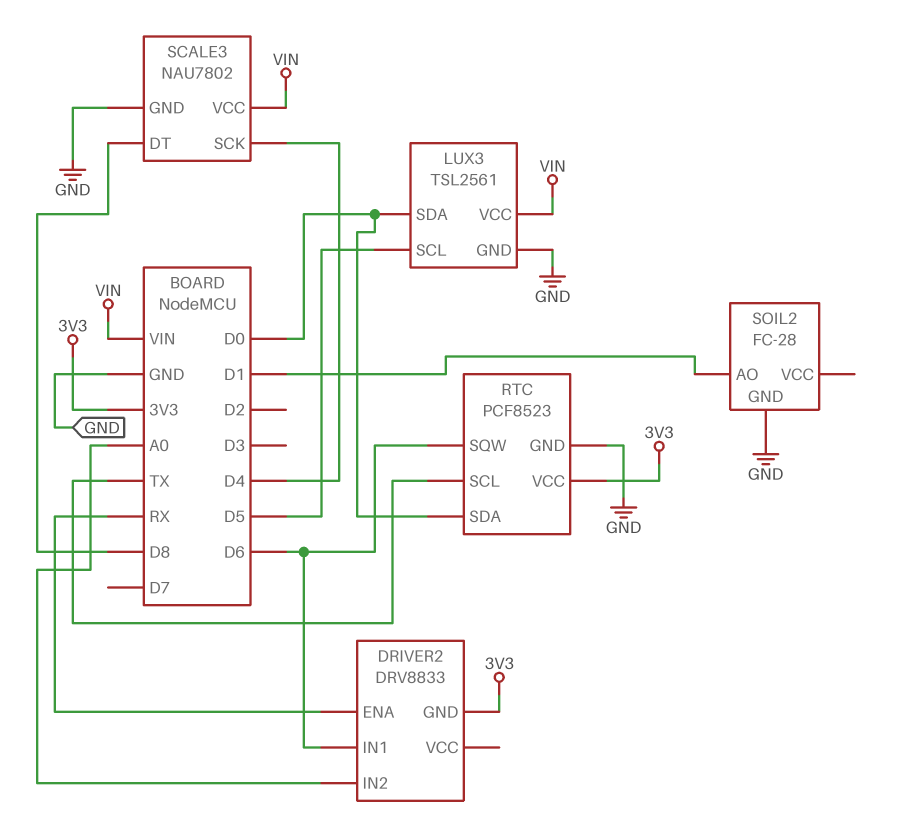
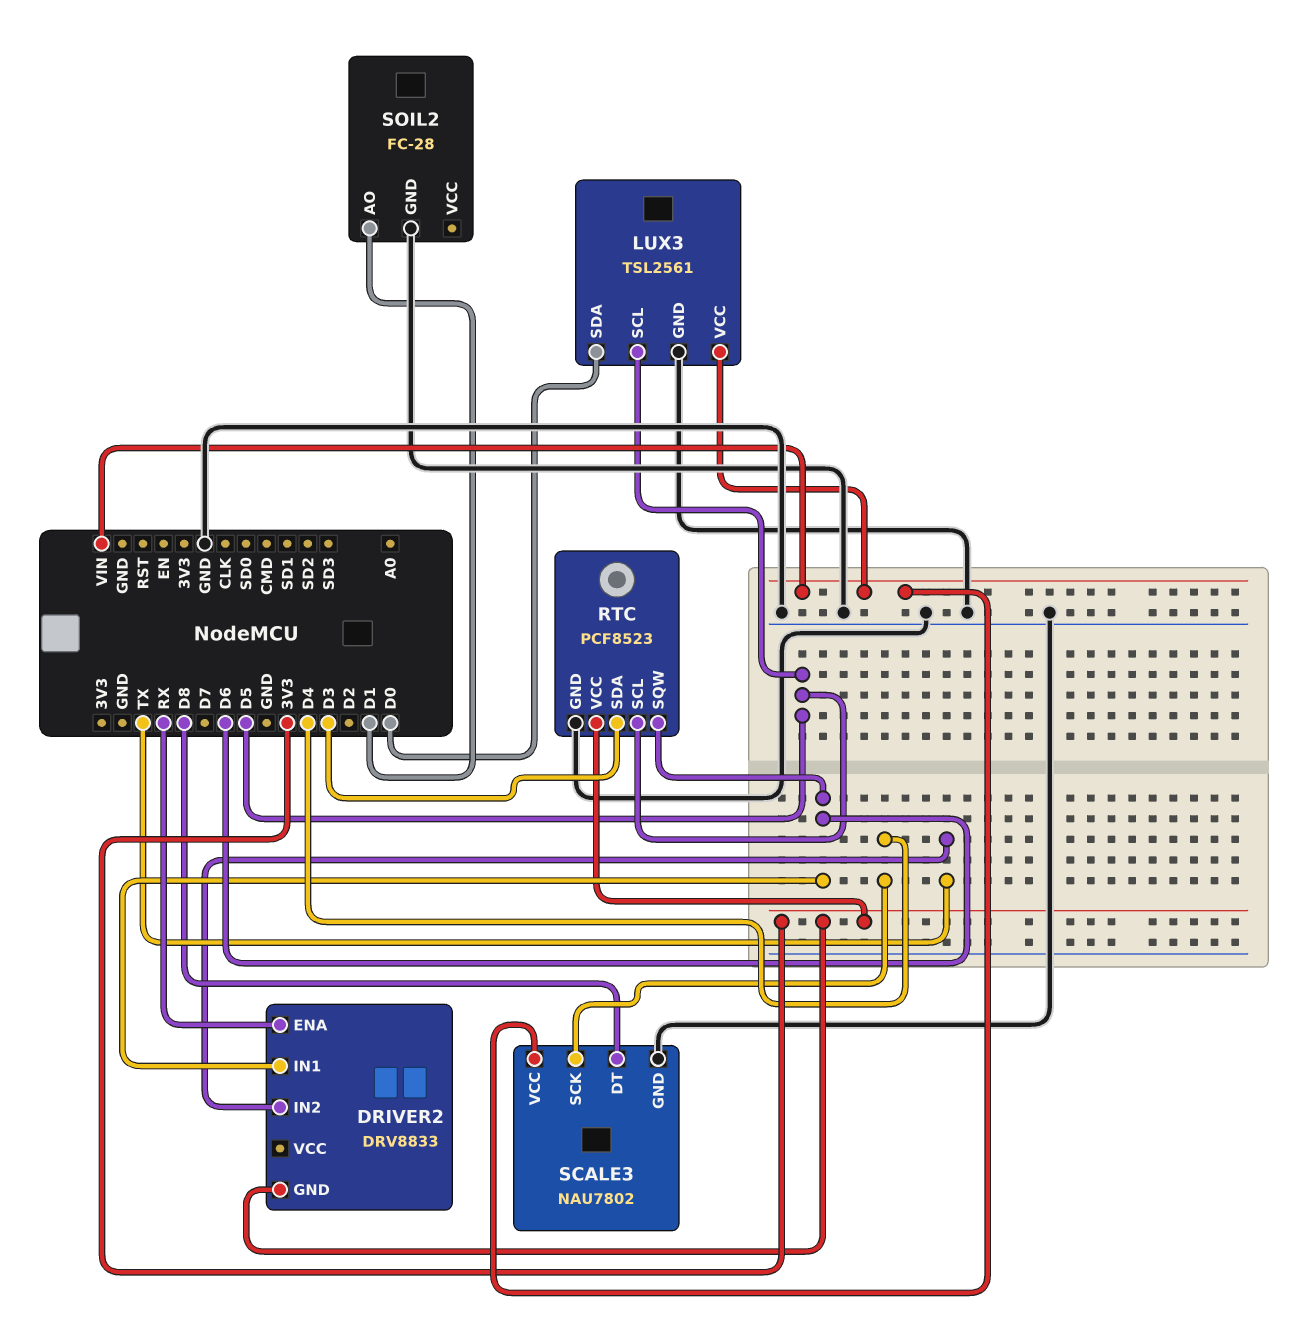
DRIVER2 pin IN2: A0 -> TX
RTC pin SCL: TX -> D5
RTC pin SDA: D0 -> D3

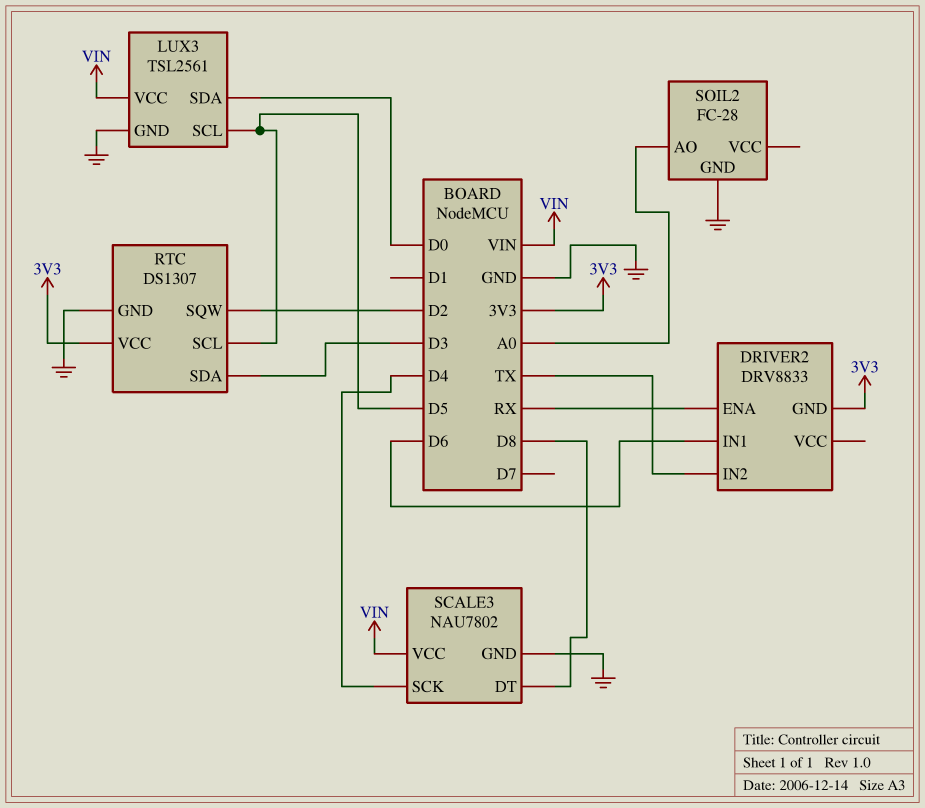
RTC: PCF8523 -> DS1307
RTC pin SQW: D6 -> D2
SOIL2 pin AO: D1 -> A0

